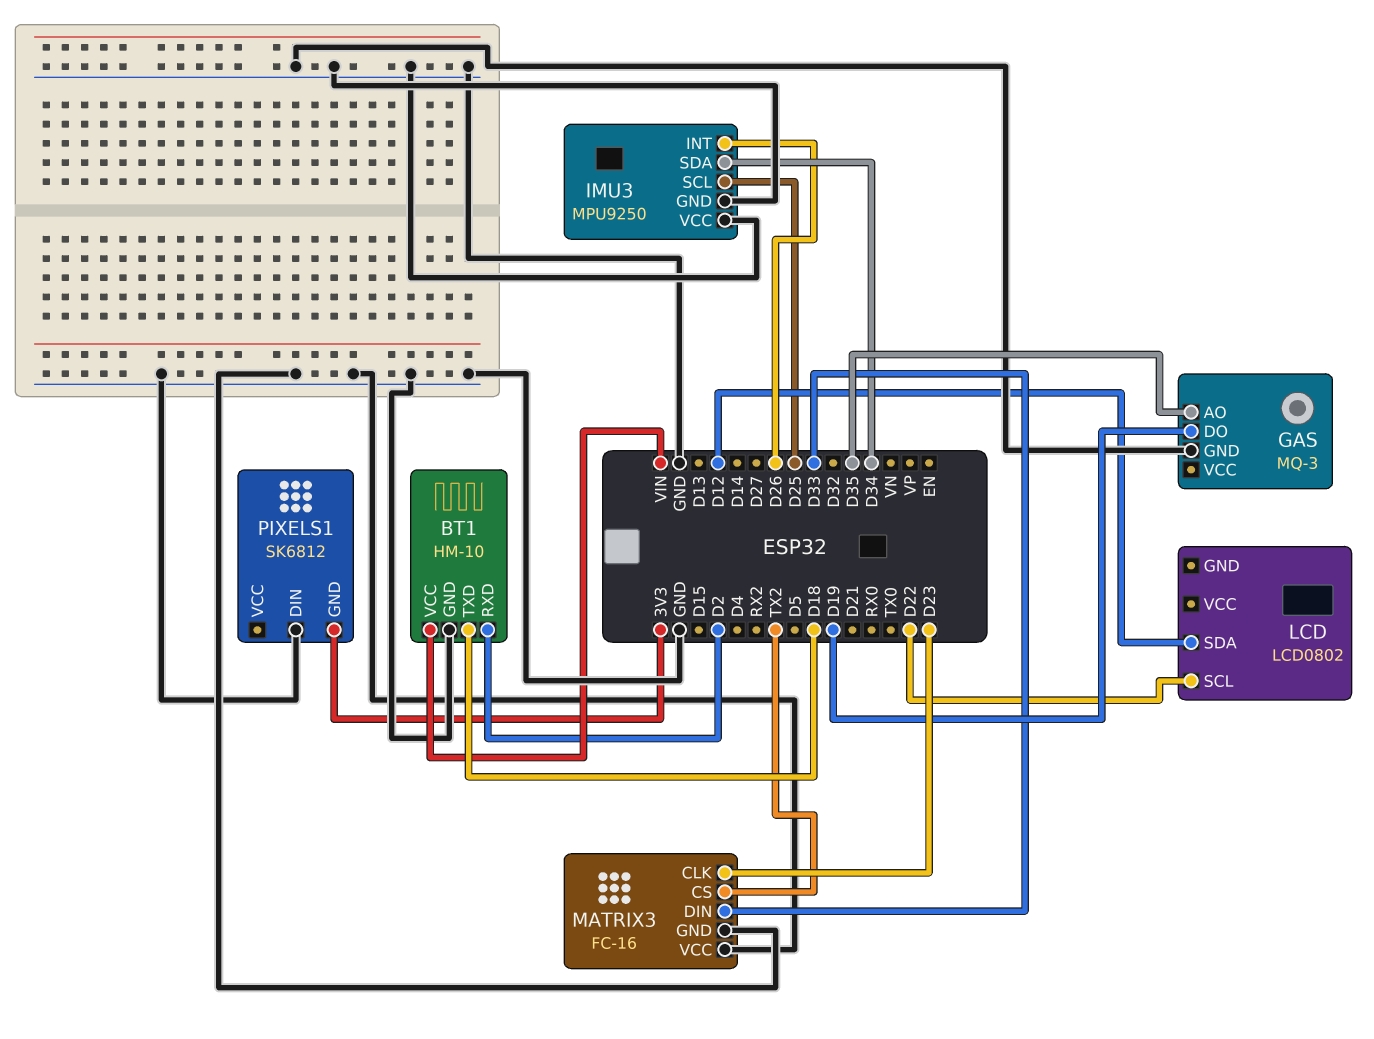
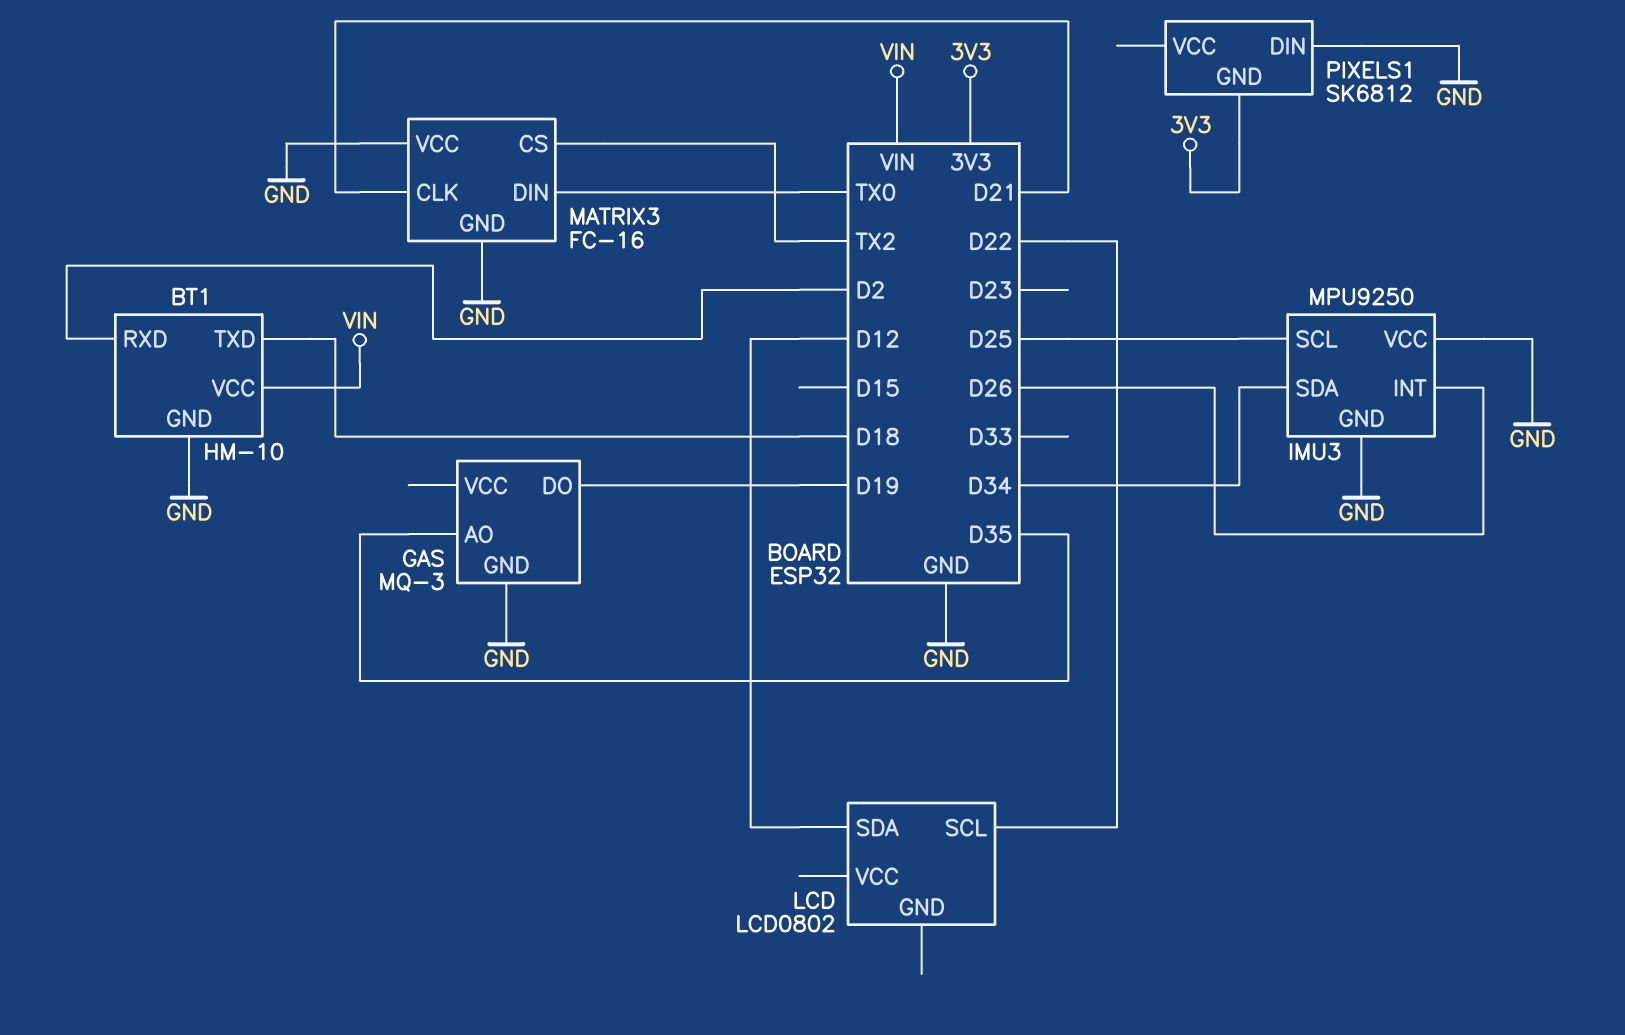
MATRIX3 pin CLK: D23 -> D21
MATRIX3 pin DIN: D33 -> TX0

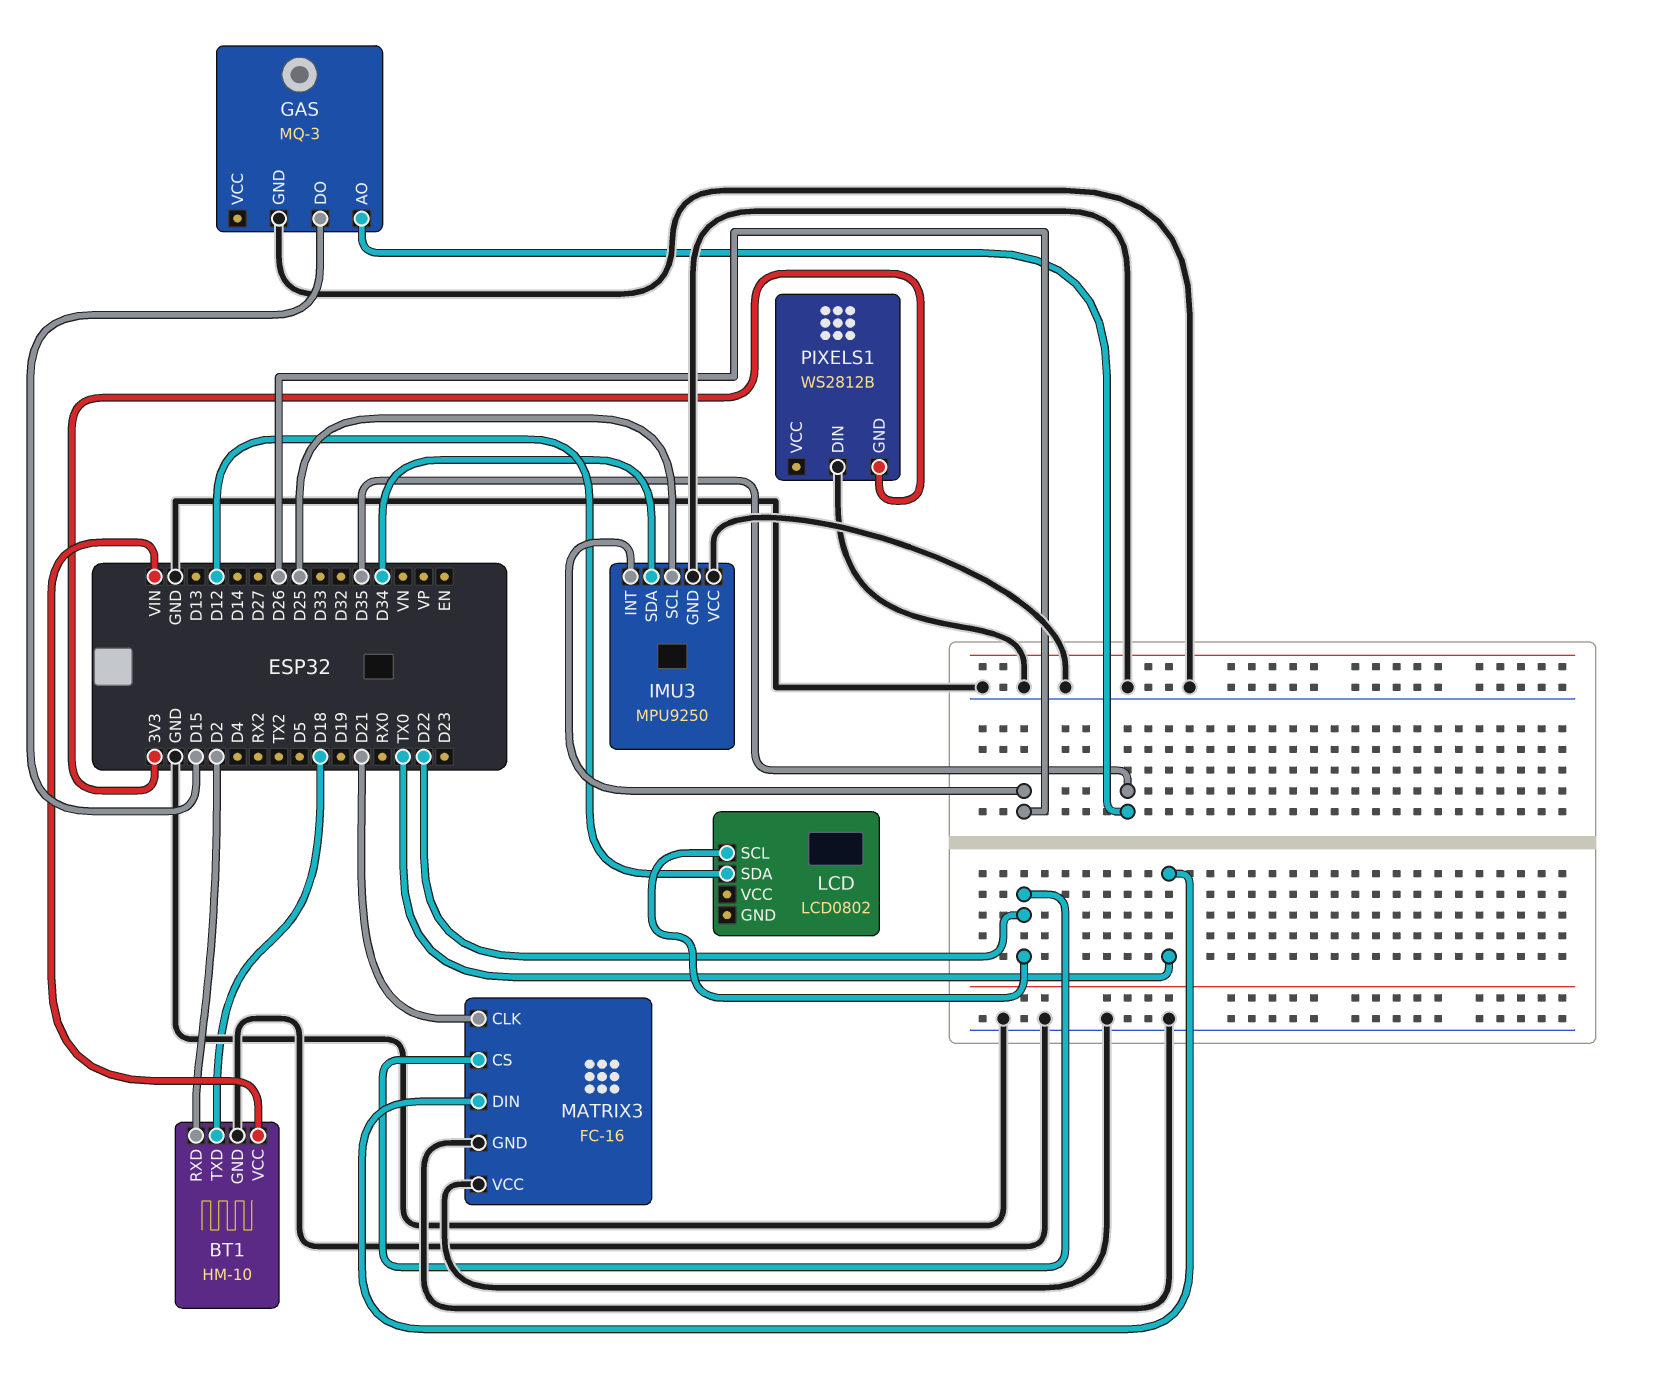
GAS pin DO: D19 -> D15
MATRIX3 pin CS: TX2 -> D22
PIXELS1: SK6812 -> WS2812B

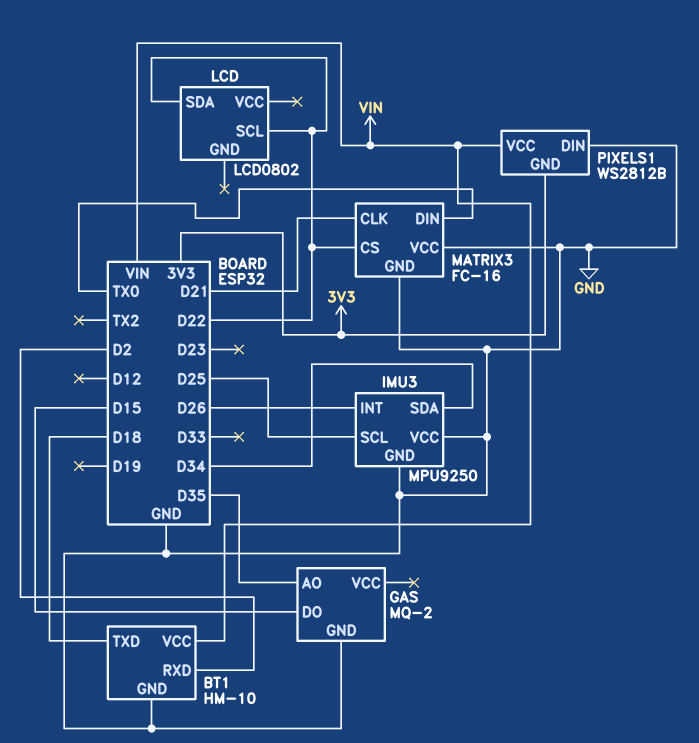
GAS: MQ-3 -> MQ-2
LCD pin SDA: D12 -> D22
PIXELS1 pin VCC: none -> VIN

